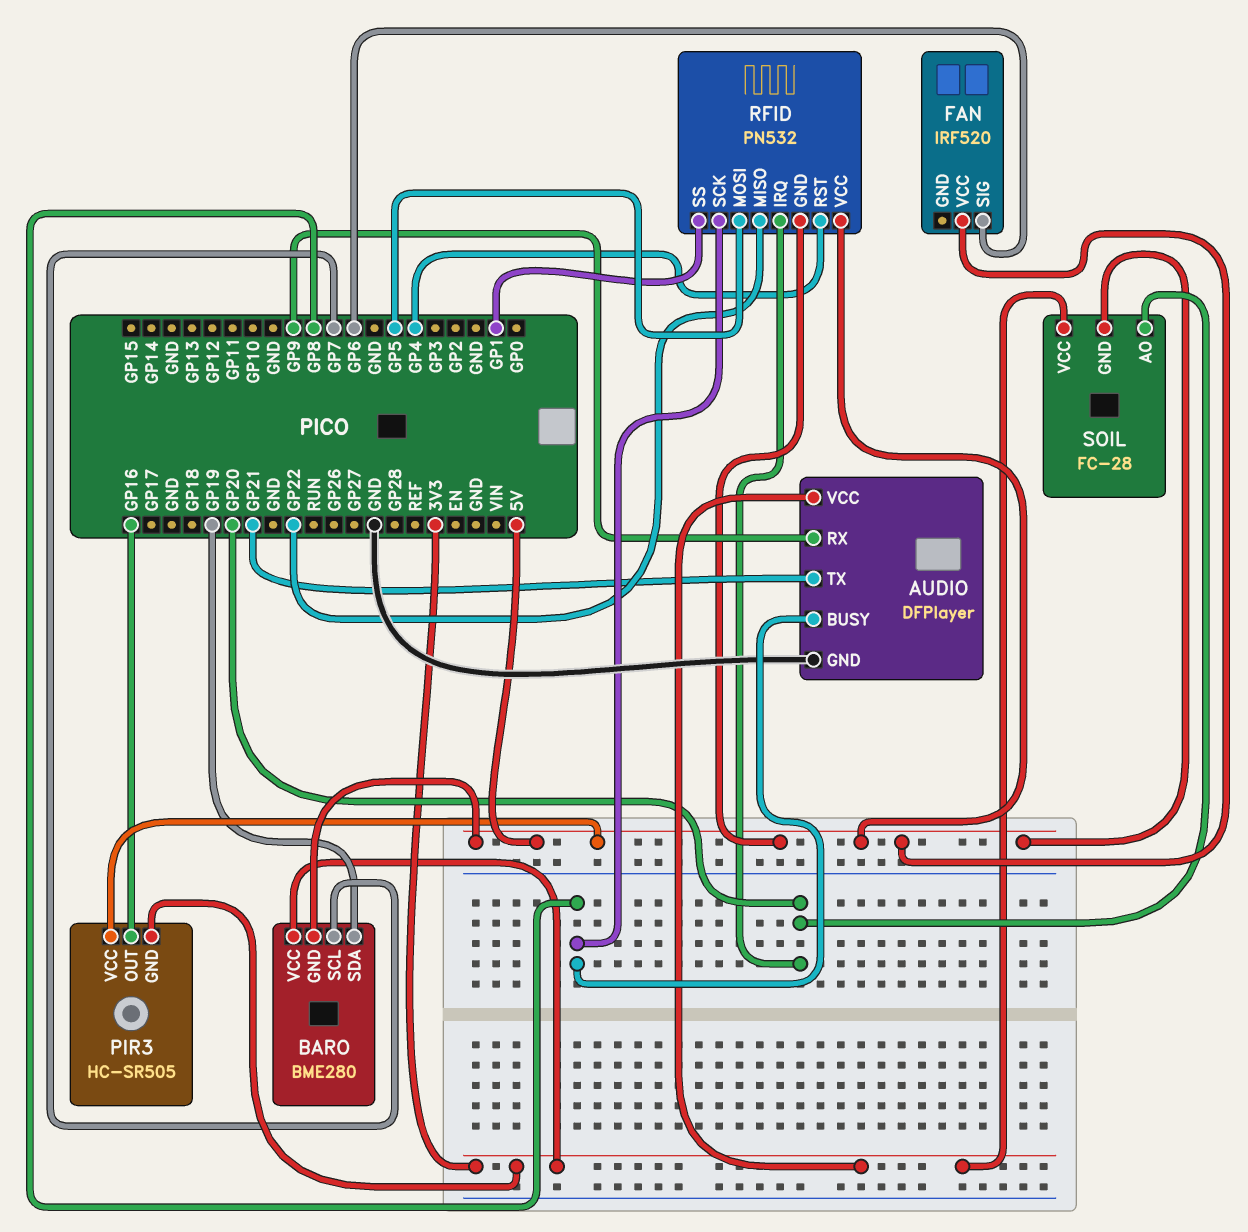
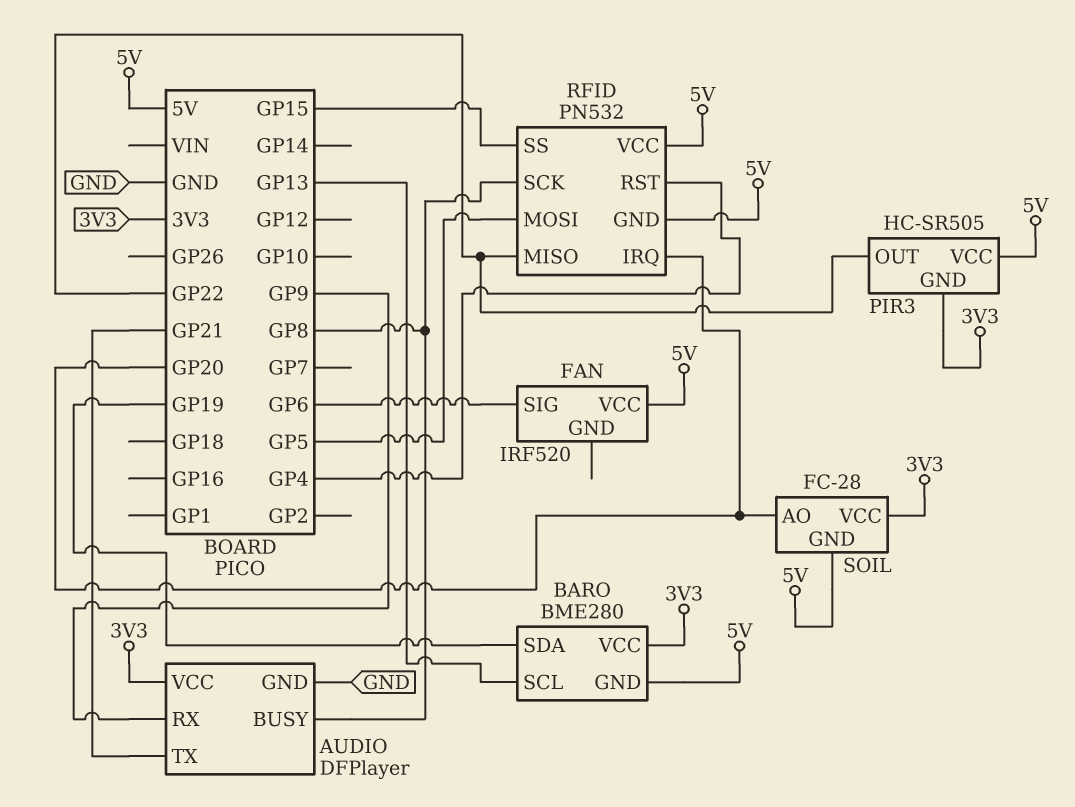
BARO pin SCL: GP7 -> GP13
PIR3 pin OUT: GP16 -> GP22
RFID pin SS: GP1 -> GP15

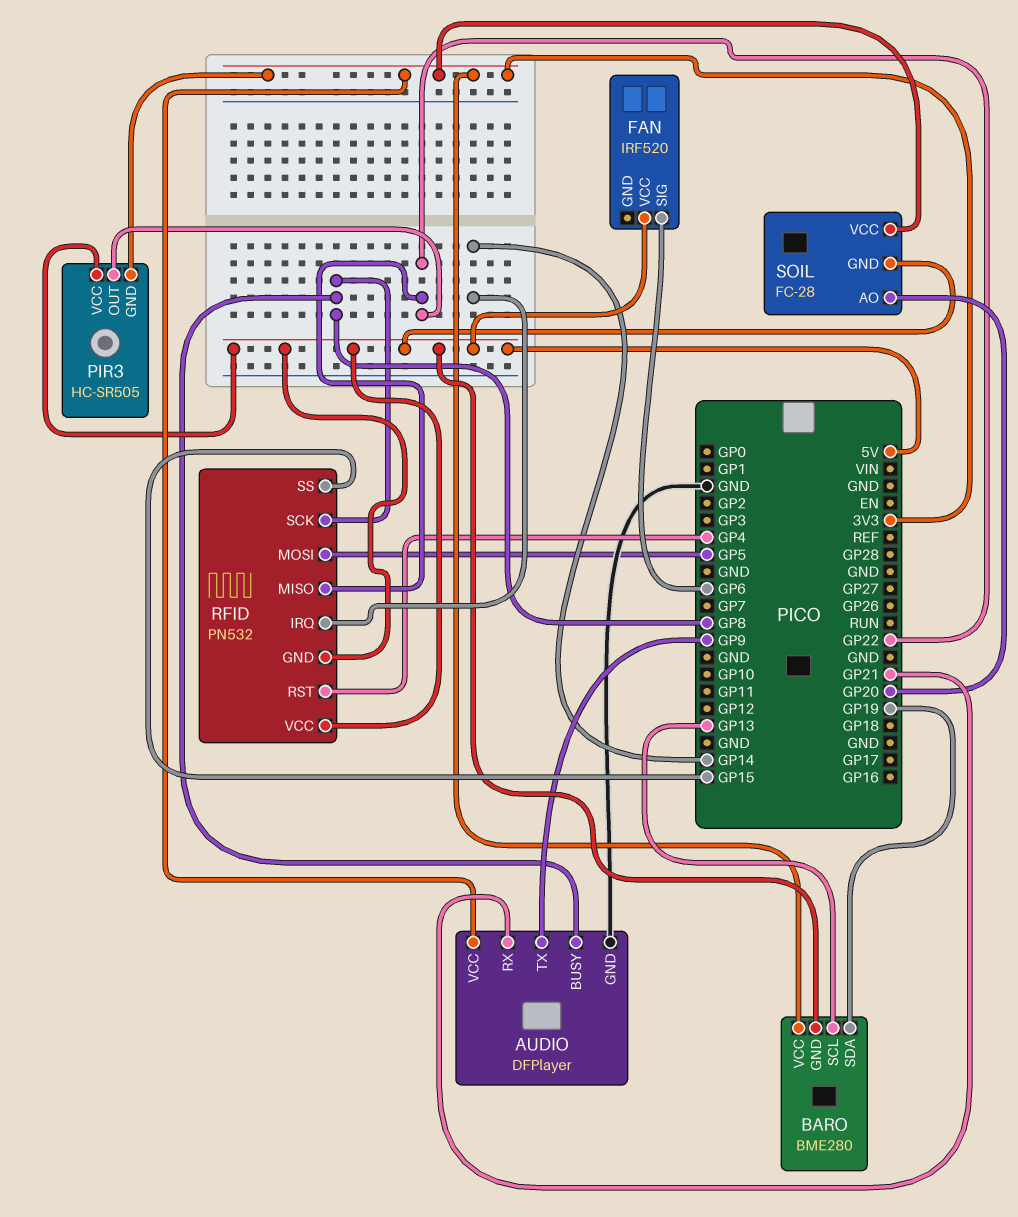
AUDIO pin RX: GP9 -> GP21
AUDIO pin TX: GP21 -> GP9
RFID pin IRQ: GP20 -> GP14

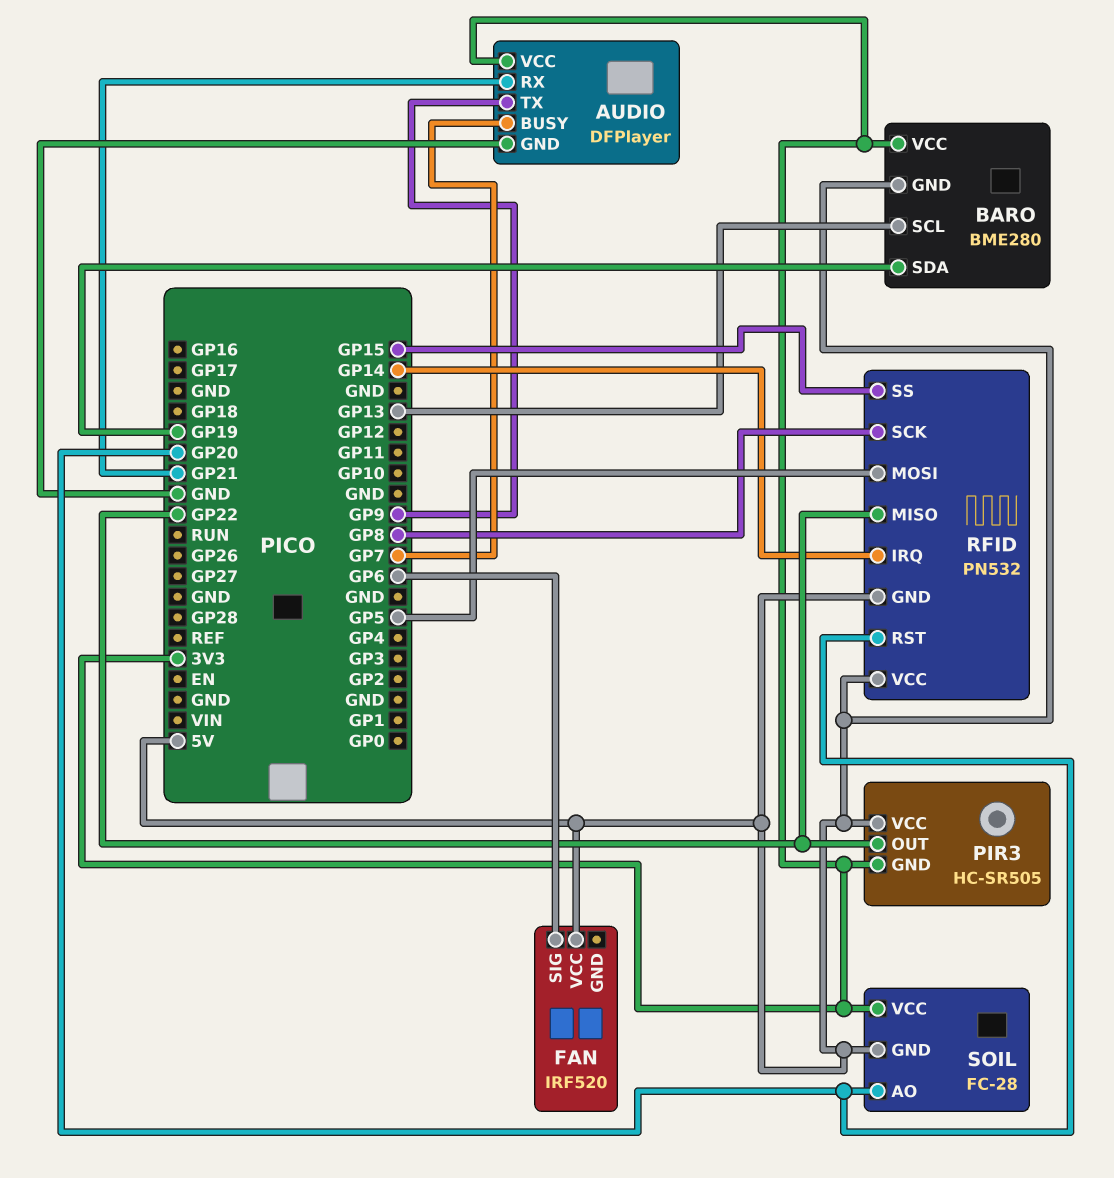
AUDIO pin BUSY: GP8 -> GP7
RFID pin RST: GP4 -> GP20

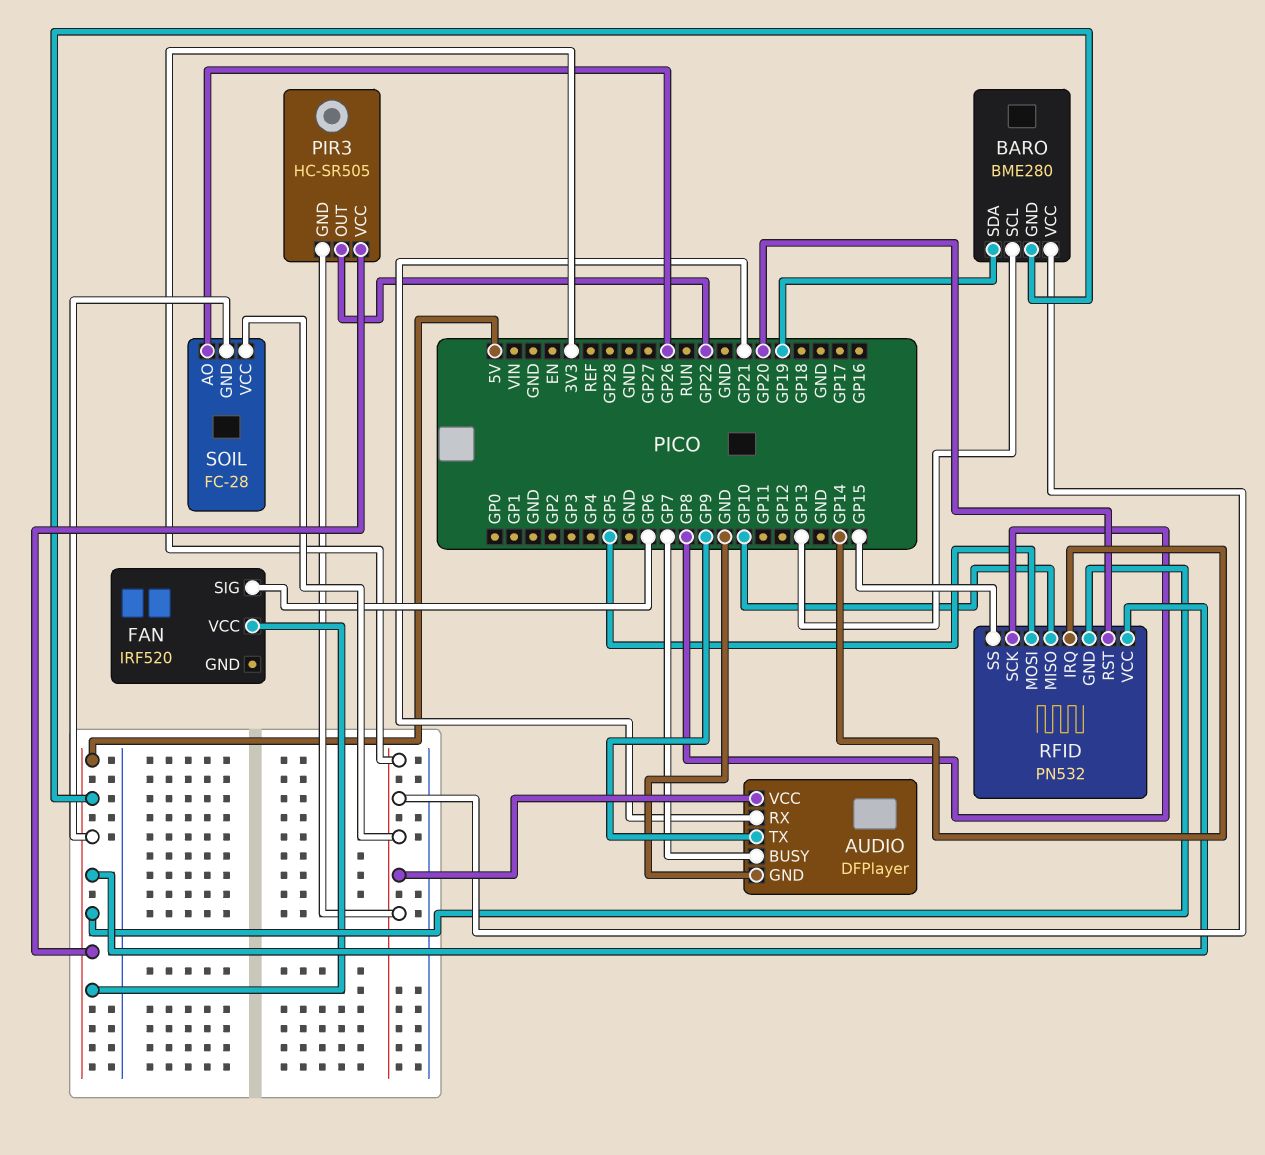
RFID pin MISO: GP22 -> GP10
SOIL pin AO: GP20 -> GP26

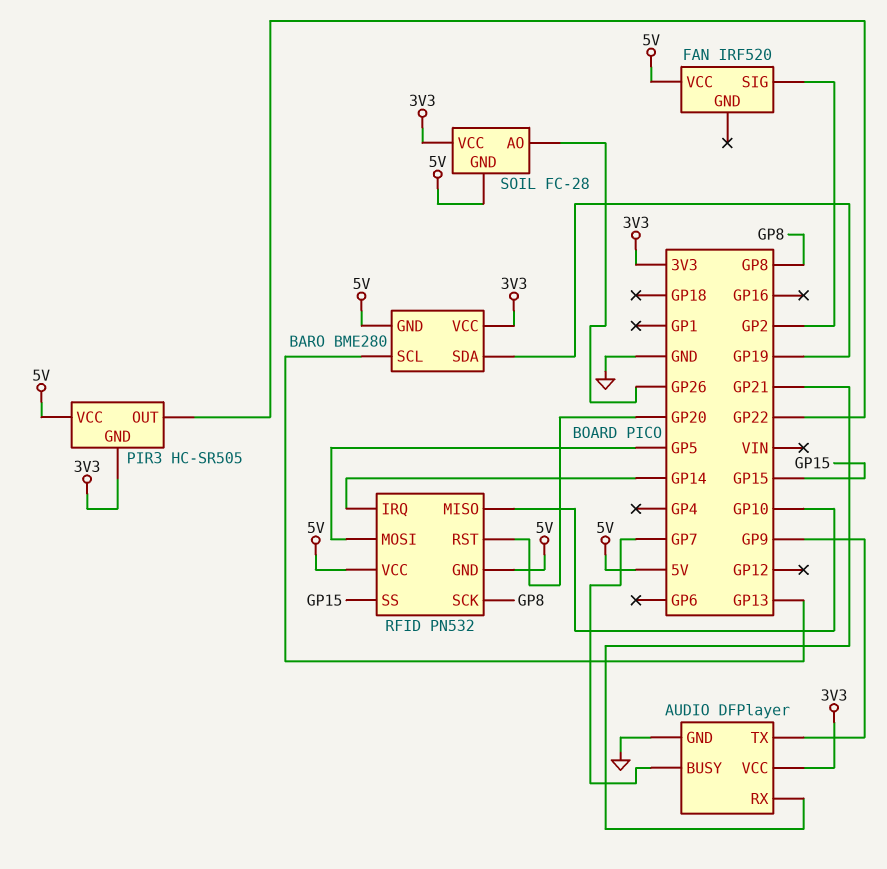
FAN pin SIG: GP6 -> GP2

